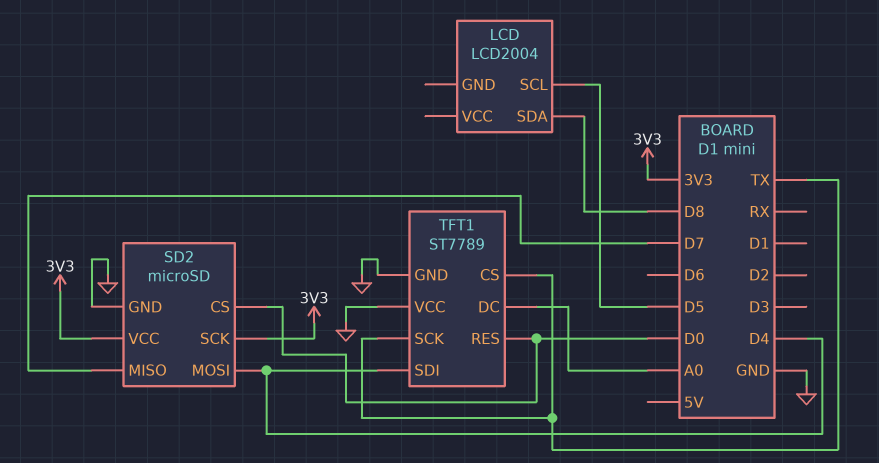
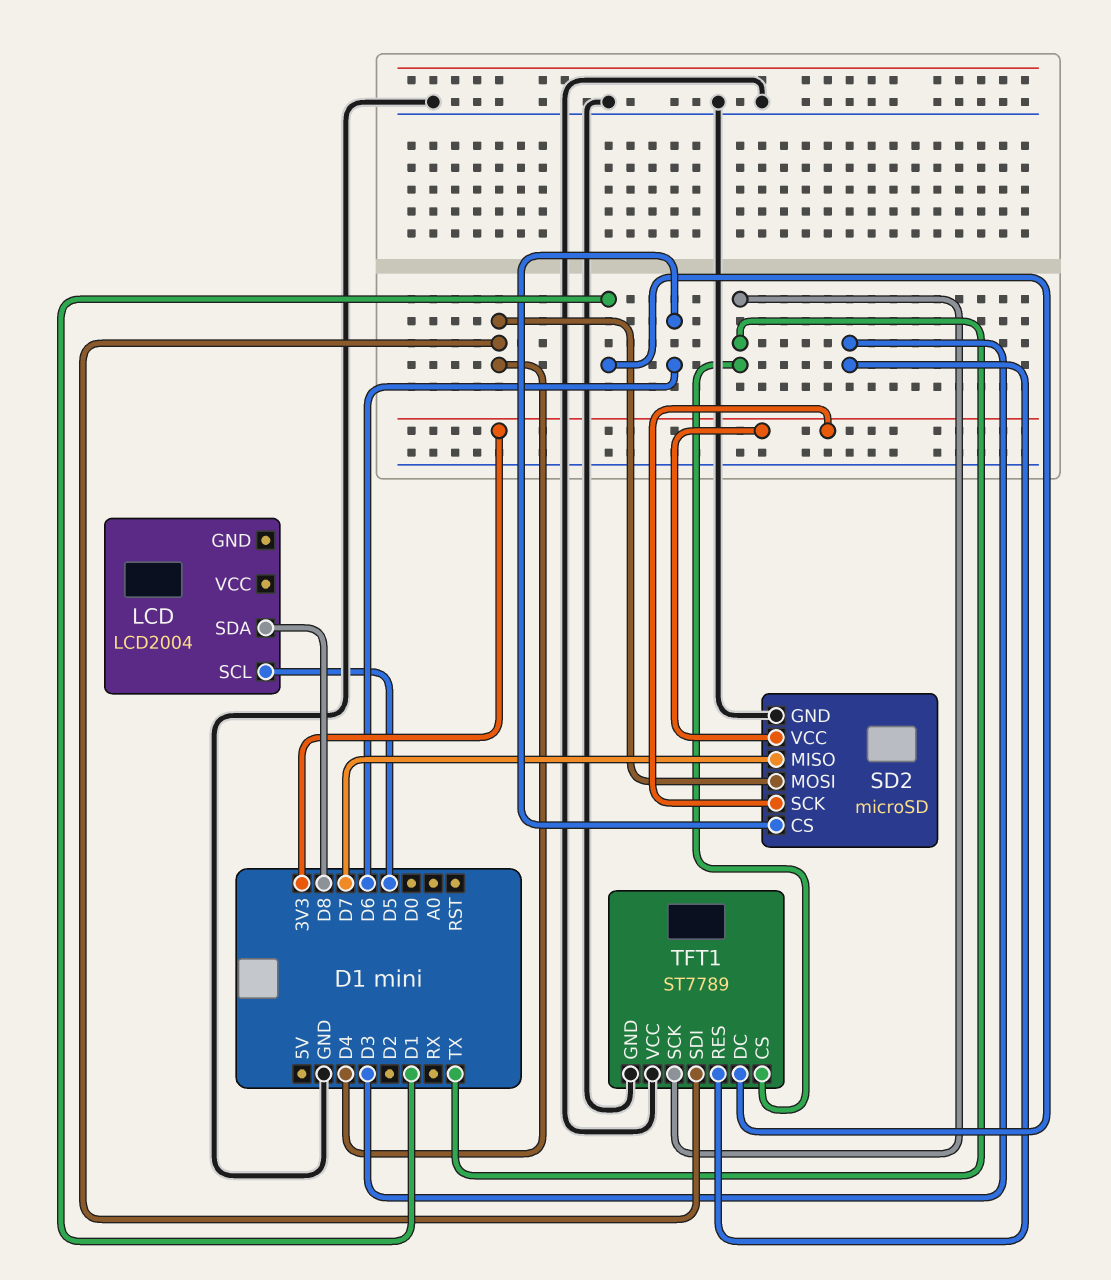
SD2 pin CS: D0 -> D6
TFT1 pin DC: A0 -> D1
TFT1 pin RES: D0 -> D3

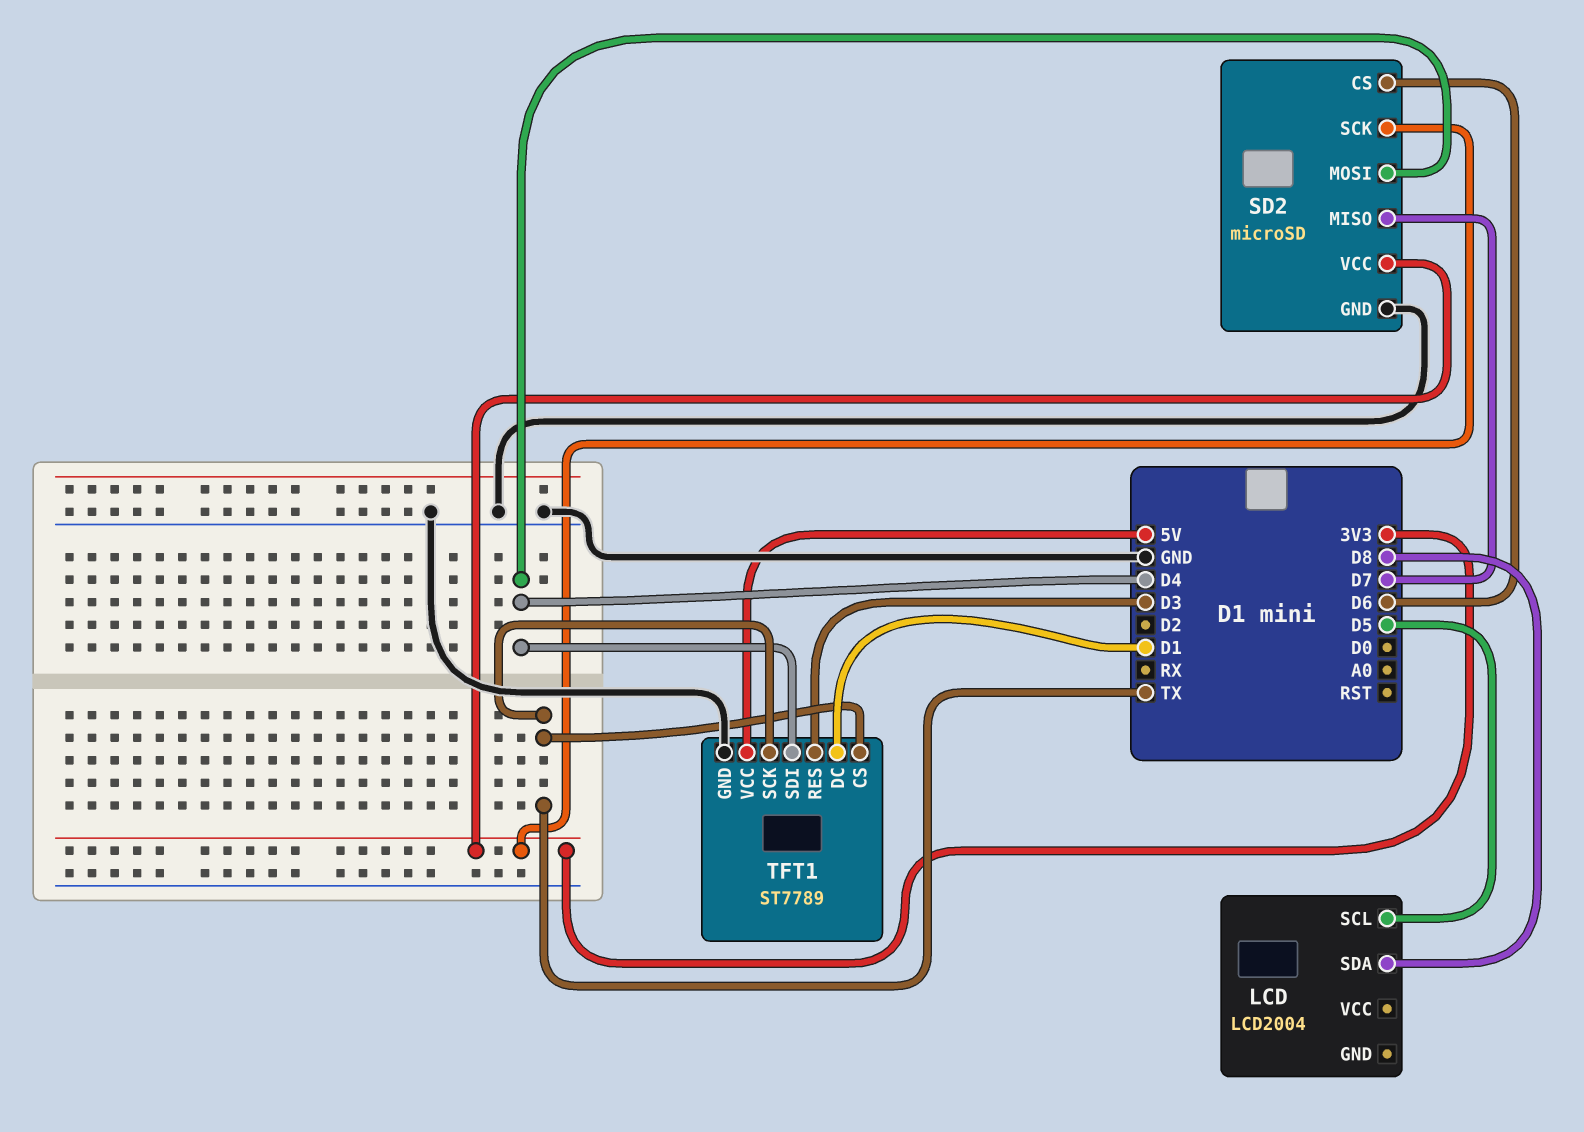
TFT1 pin VCC: GND -> 5V

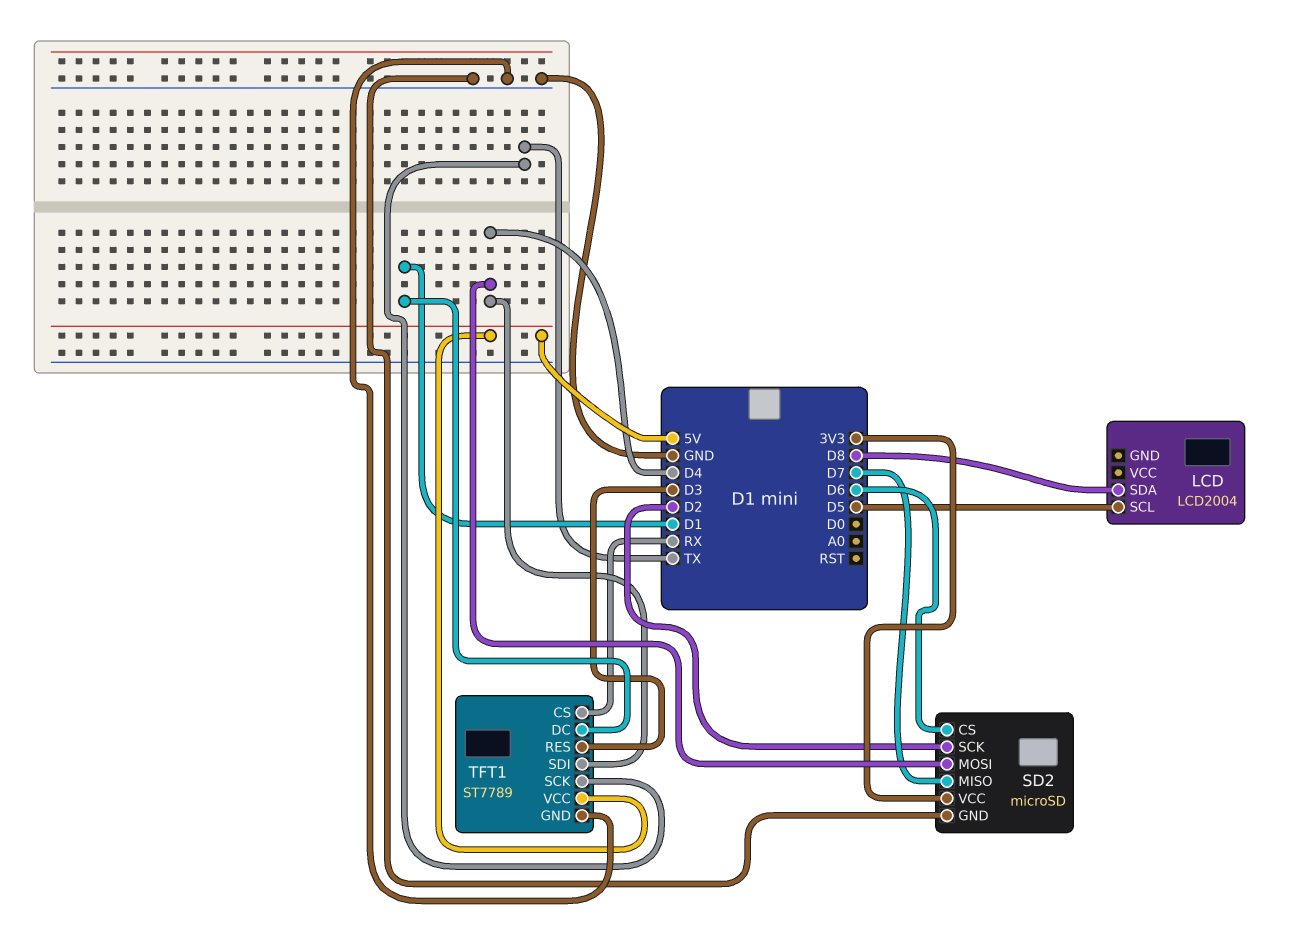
SD2 pin SCK: 3V3 -> D2
TFT1 pin CS: TX -> RX

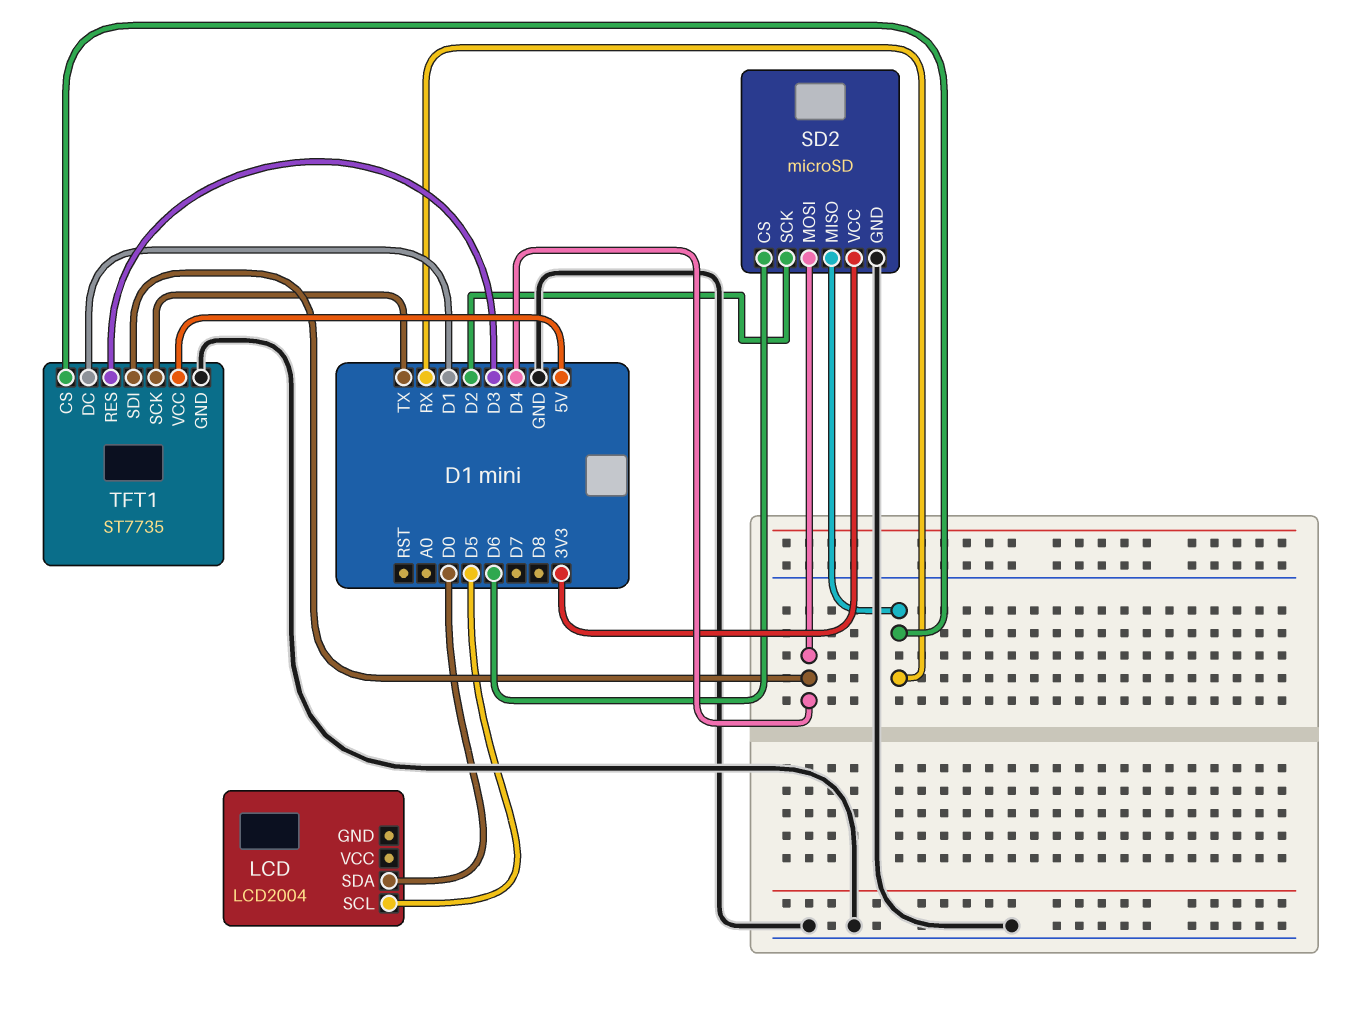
LCD pin SDA: D8 -> D0
SD2 pin MISO: D7 -> RX
TFT1: ST7789 -> ST7735

